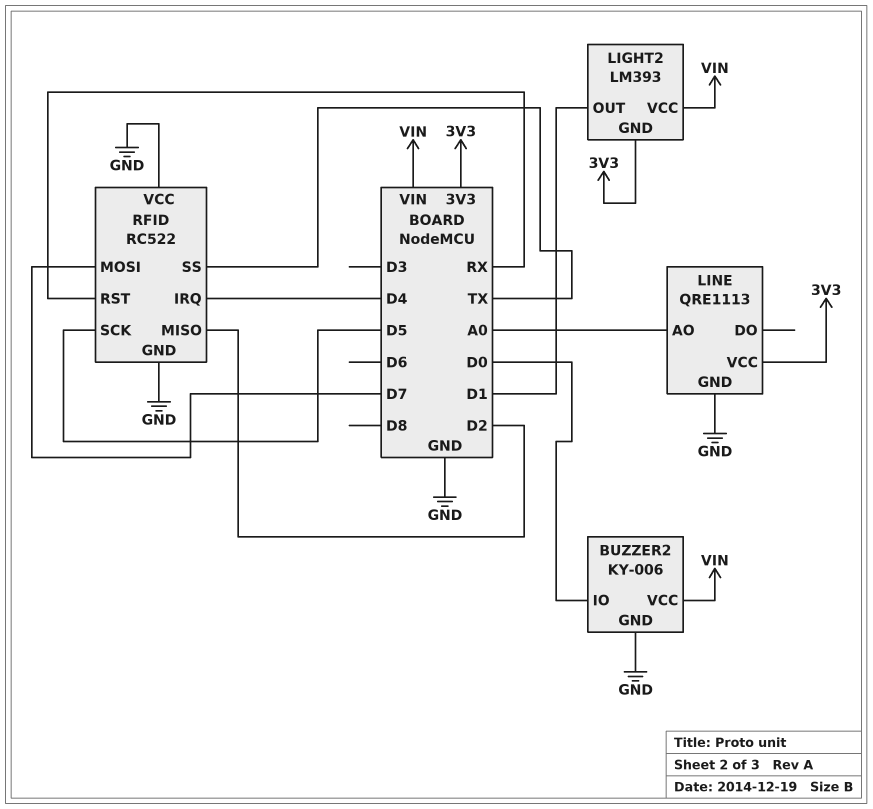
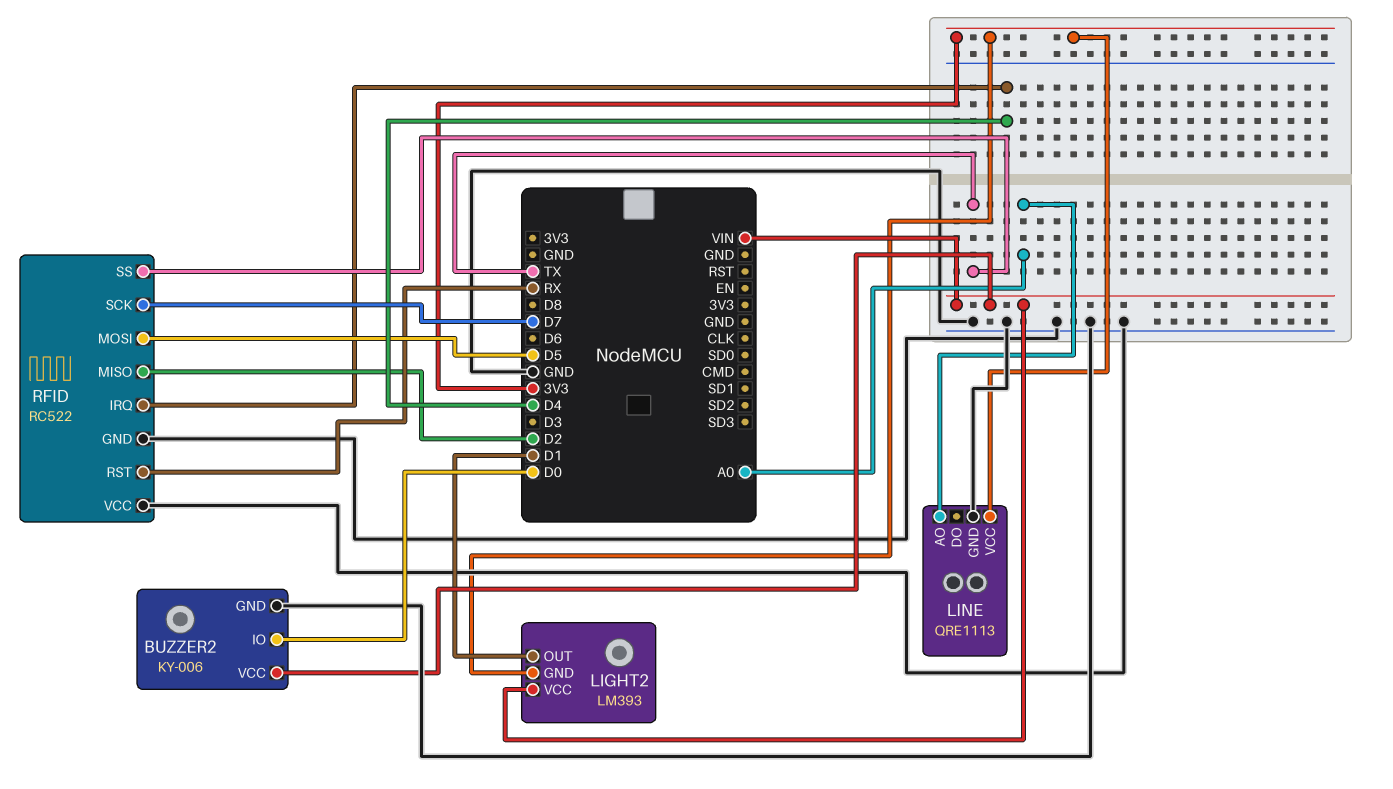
RFID pin MOSI: D7 -> D5
RFID pin SCK: D5 -> D7

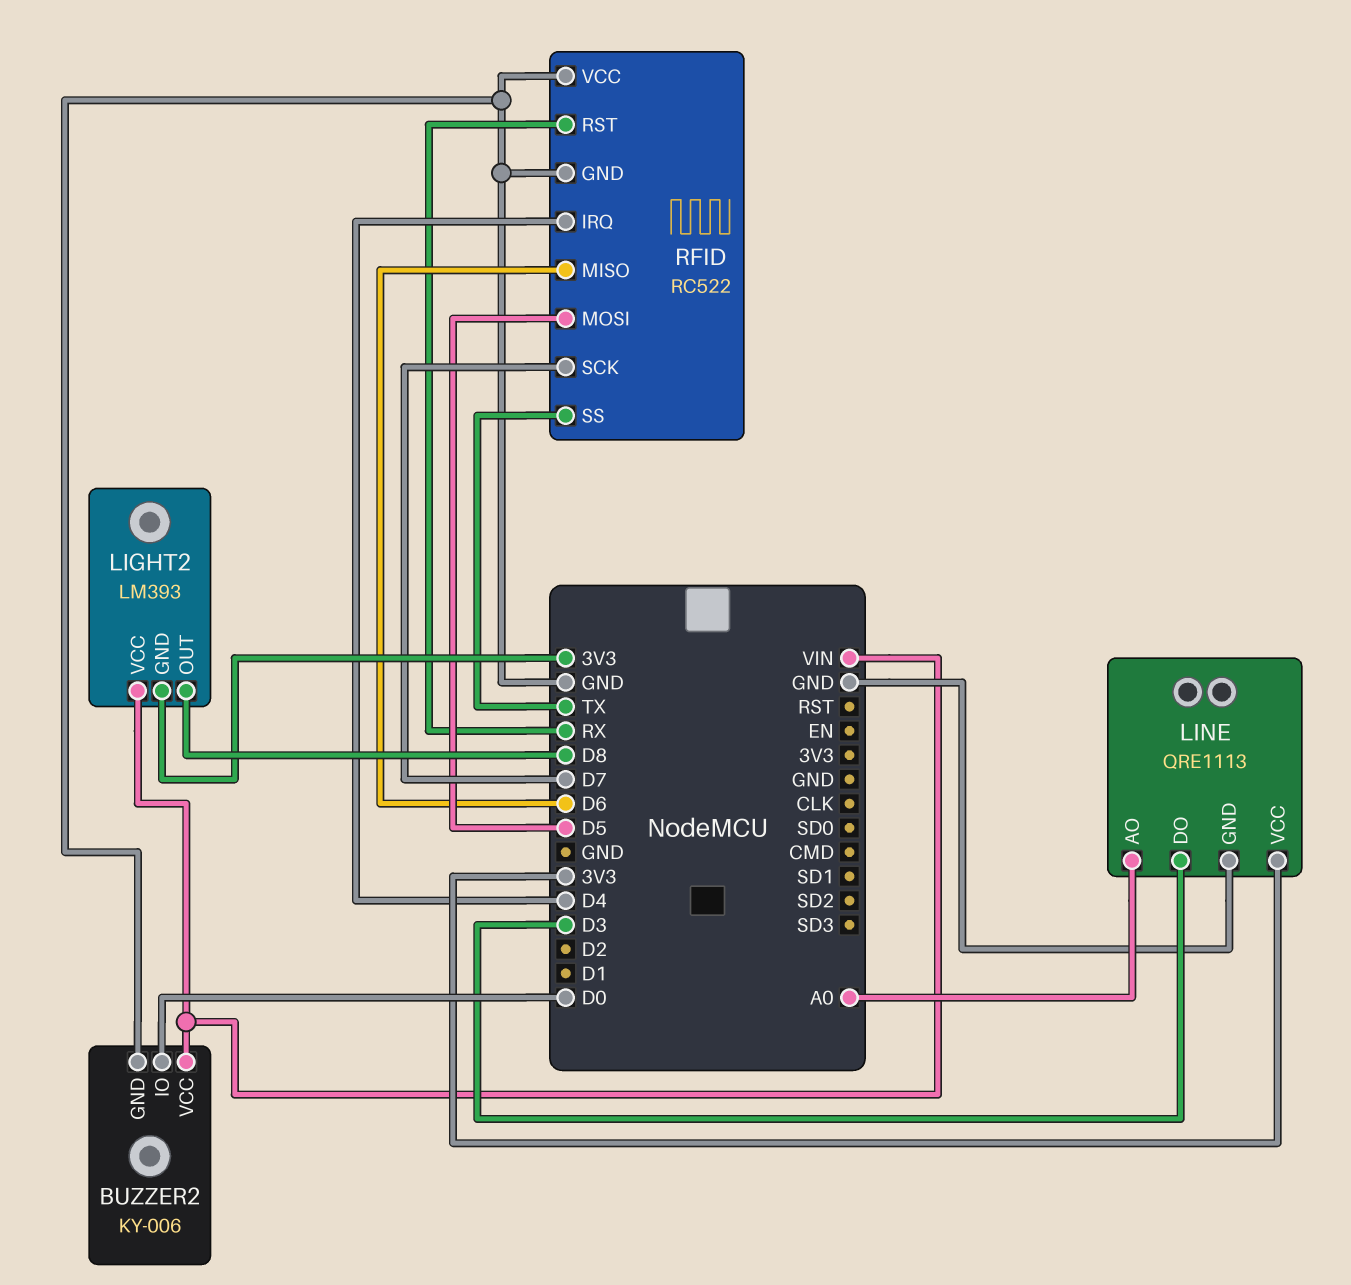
LIGHT2 pin OUT: D1 -> D8
LINE pin DO: none -> D3
RFID pin MISO: D2 -> D6

